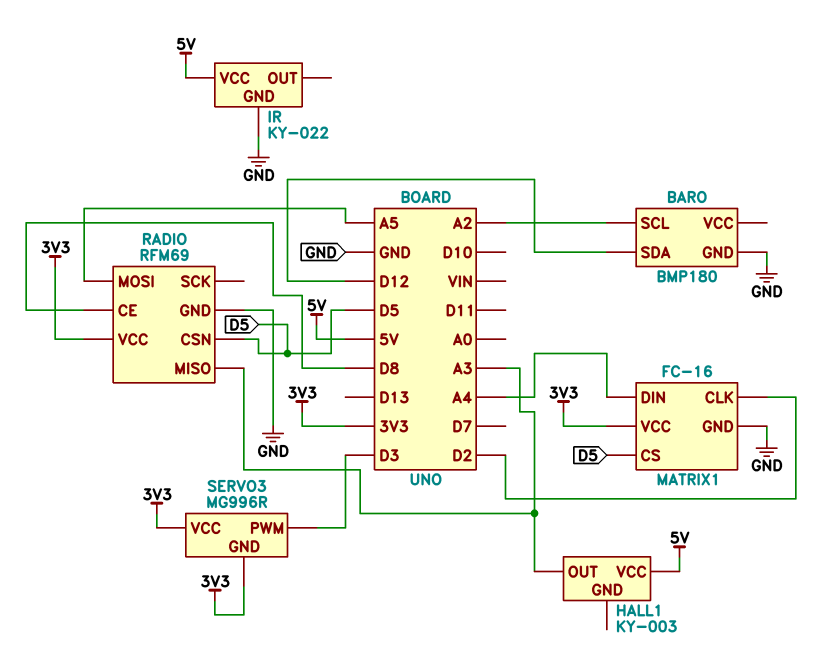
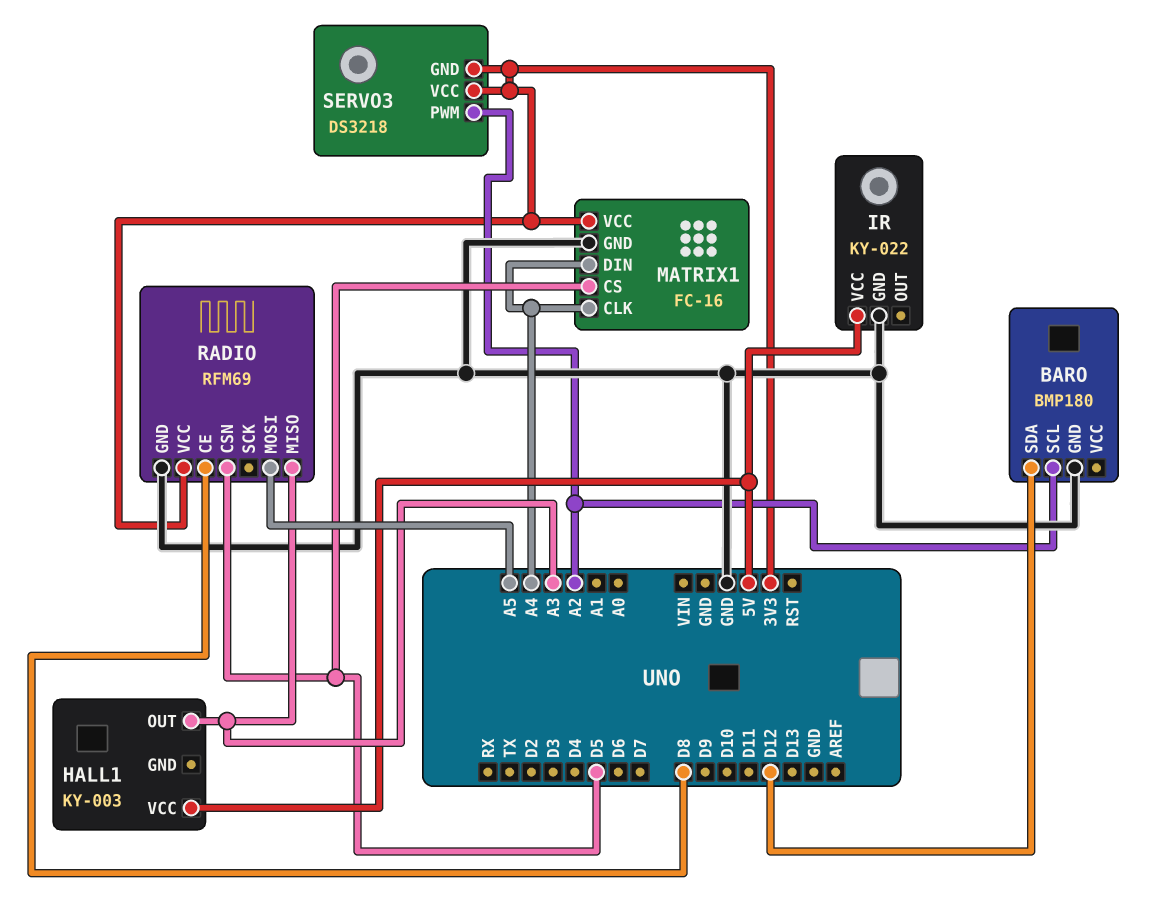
MATRIX1 pin CLK: D2 -> A4
SERVO3: MG996R -> DS3218
SERVO3 pin PWM: D3 -> A2

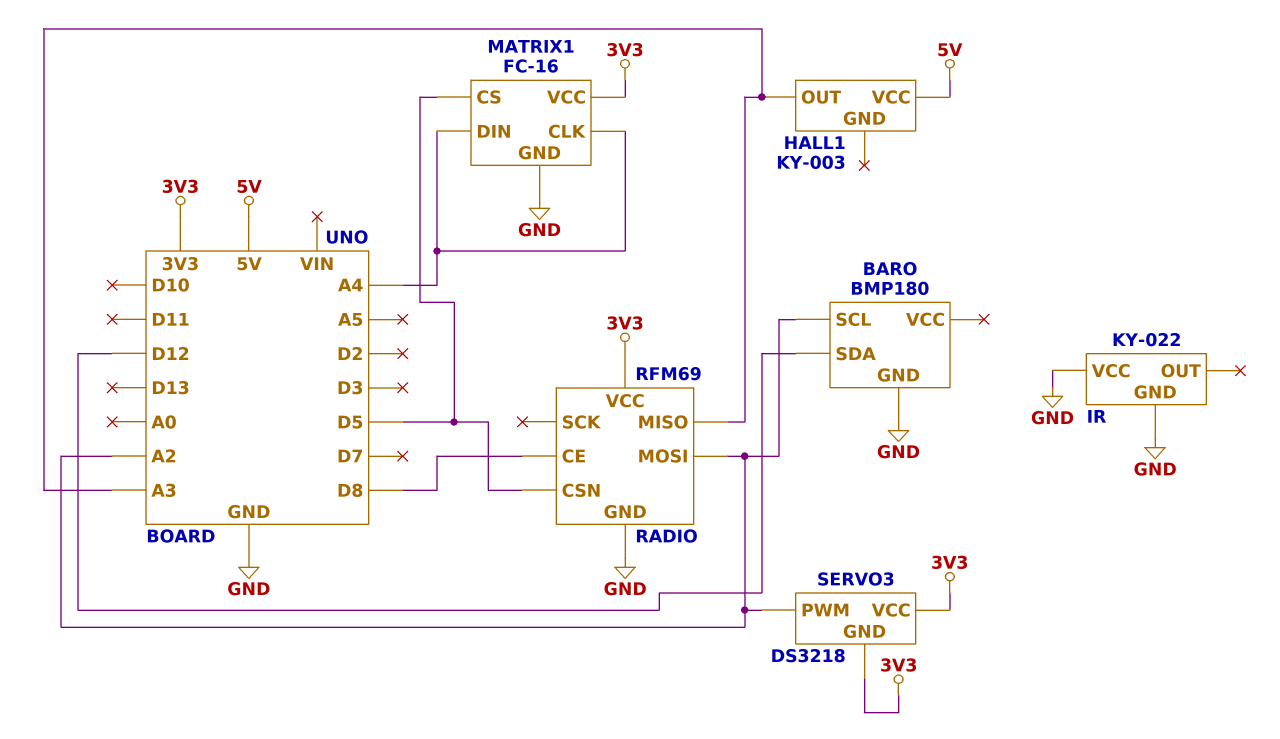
IR pin VCC: 5V -> GND
RADIO pin MOSI: A5 -> A2

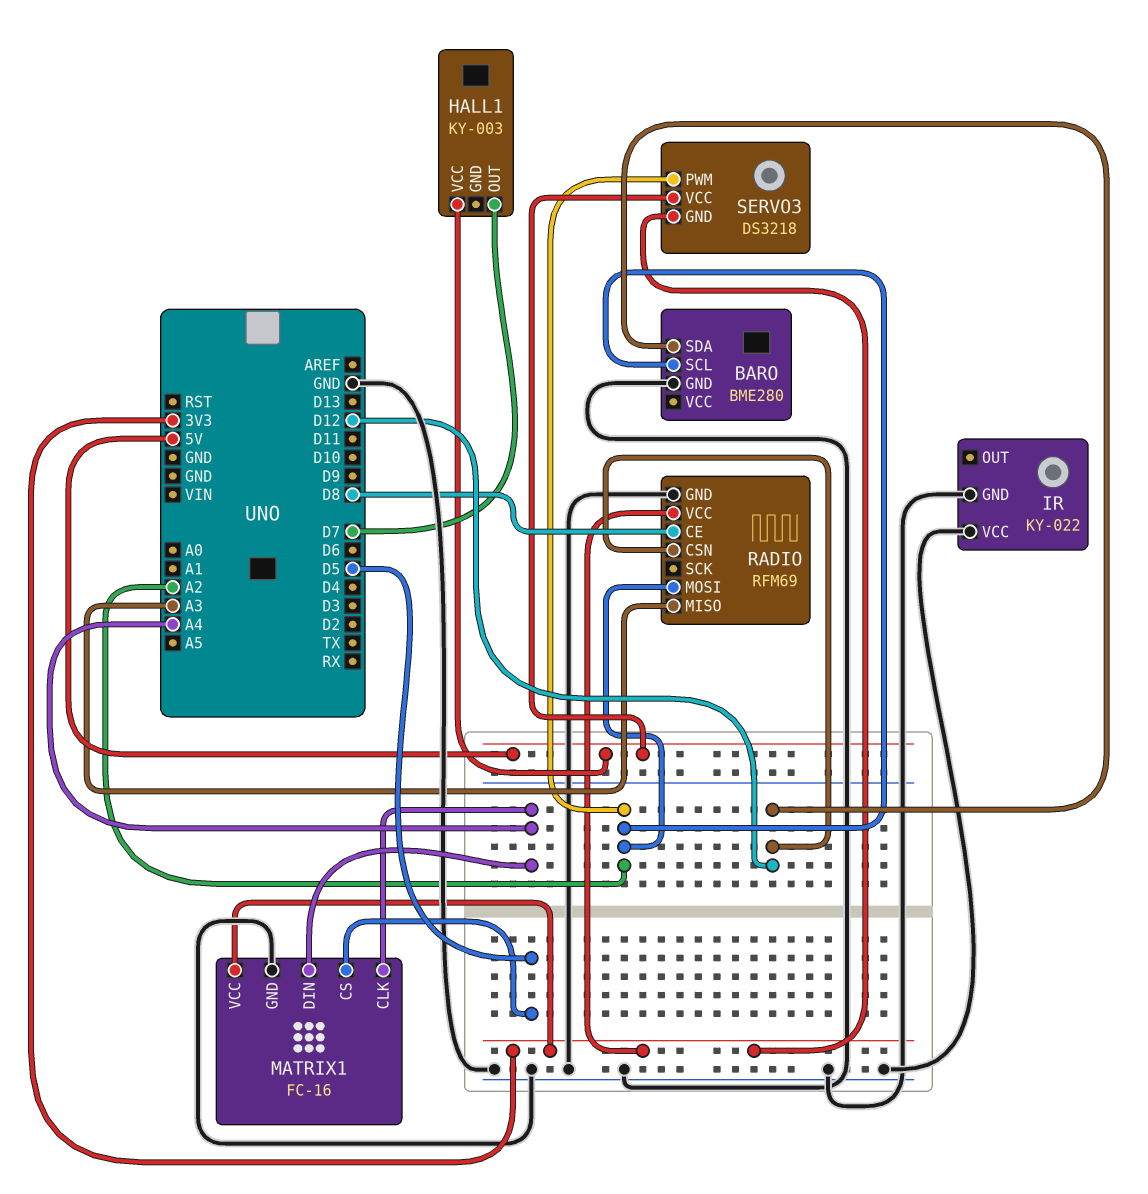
BARO: BMP180 -> BME280
HALL1 pin OUT: A3 -> D7
RADIO pin CSN: D5 -> D12
SERVO3 pin VCC: 3V3 -> 5V

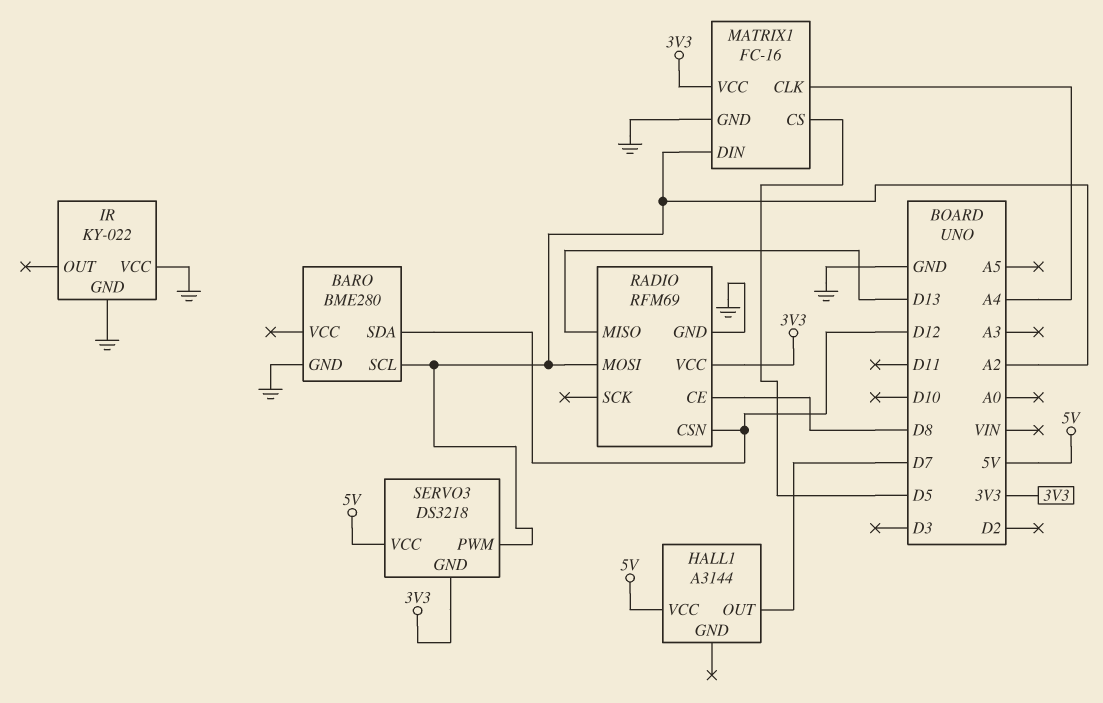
HALL1: KY-003 -> A3144
MATRIX1 pin DIN: A4 -> A2
RADIO pin MISO: A3 -> D13

